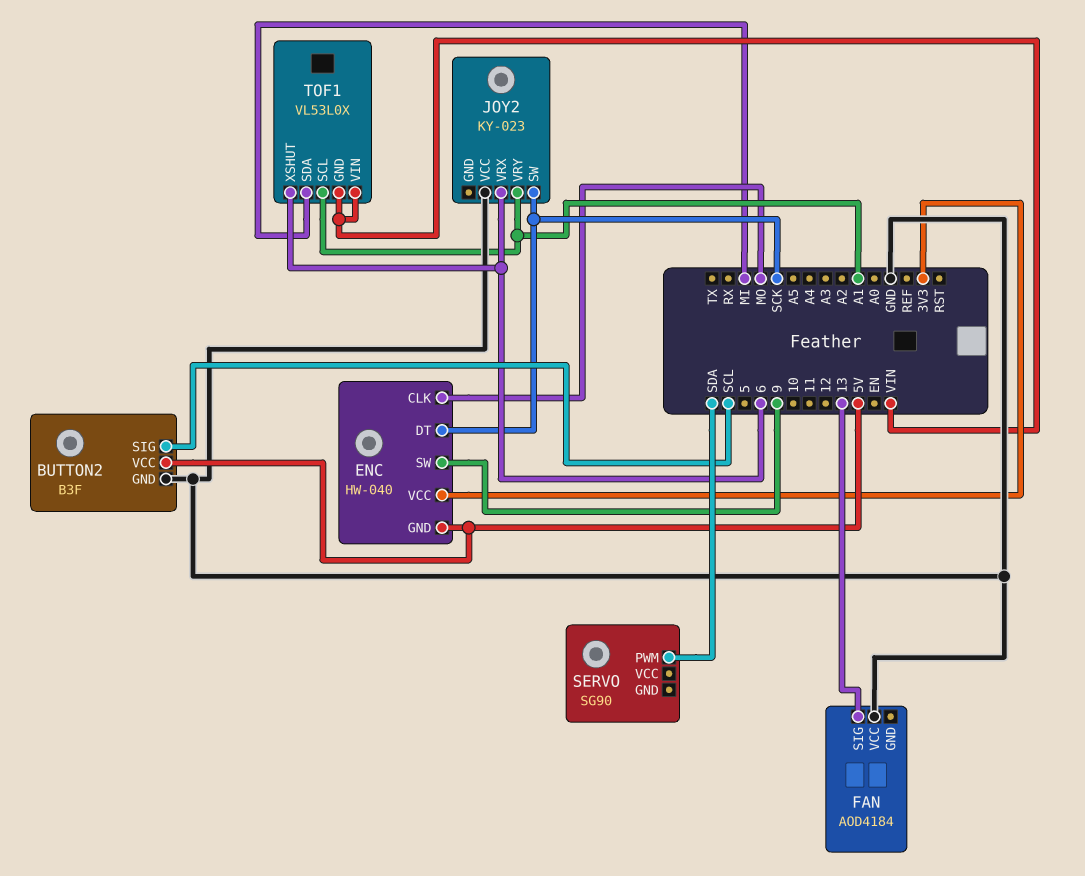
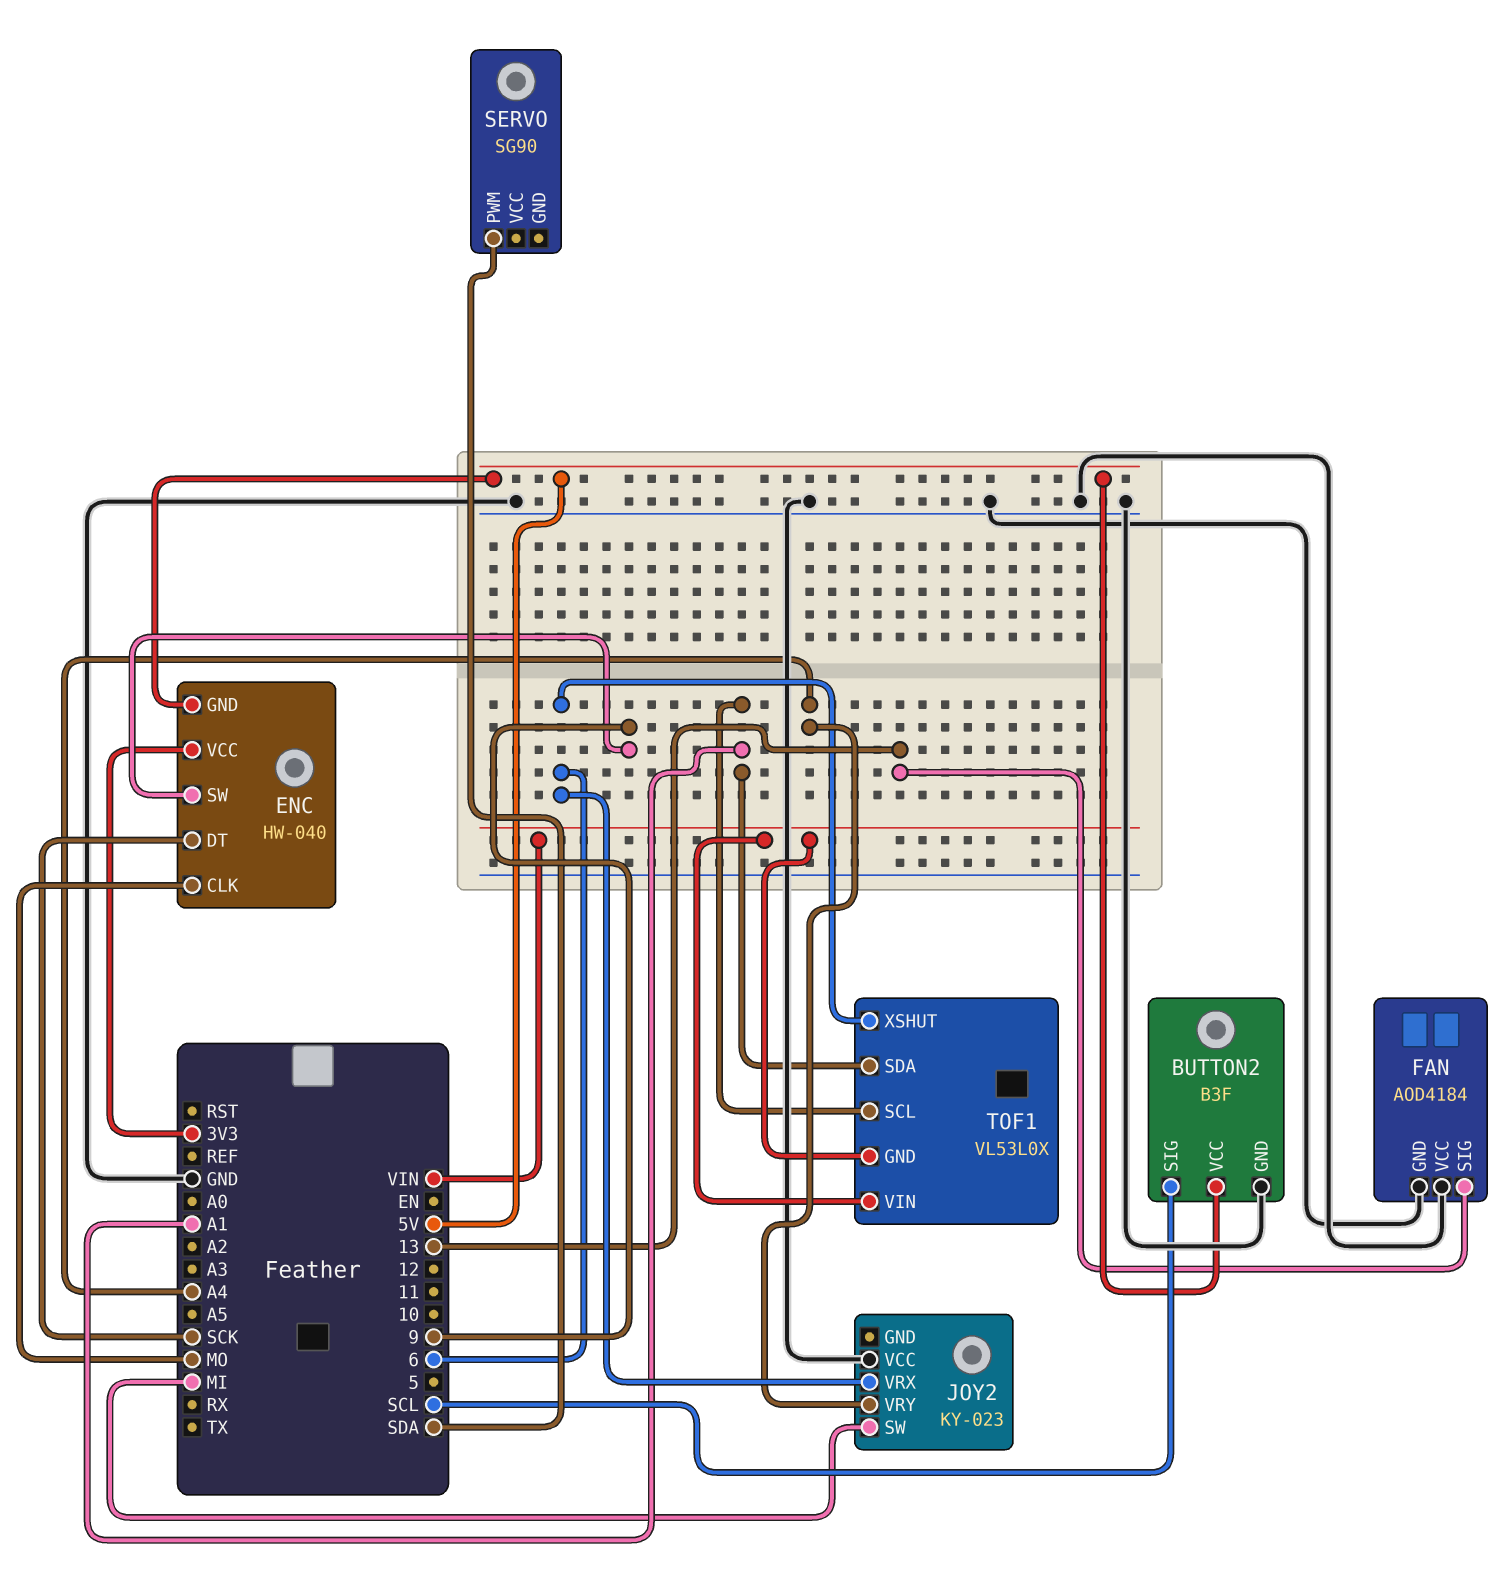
FAN pin GND: none -> GND
JOY2 pin SW: SCK -> MI
JOY2 pin VRY: A1 -> A4
TOF1 pin SDA: MI -> A1

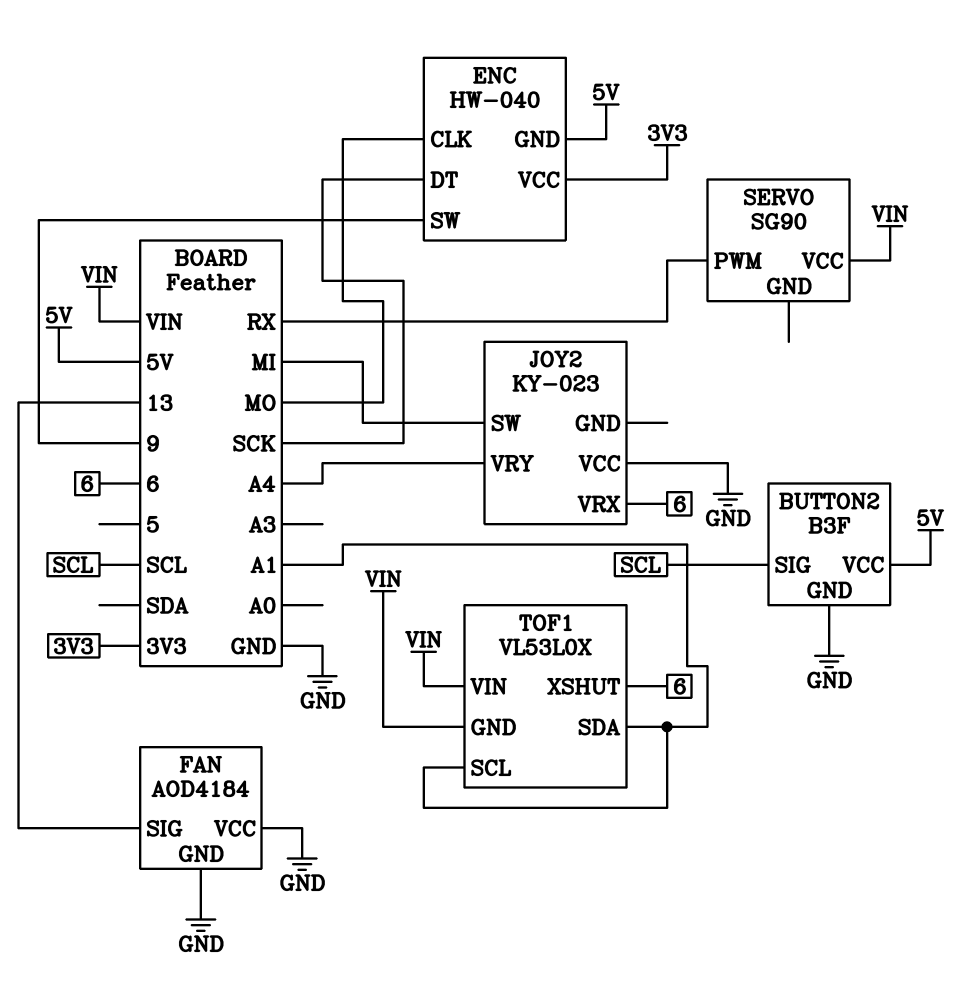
SERVO pin PWM: SDA -> RX
SERVO pin VCC: none -> VIN

